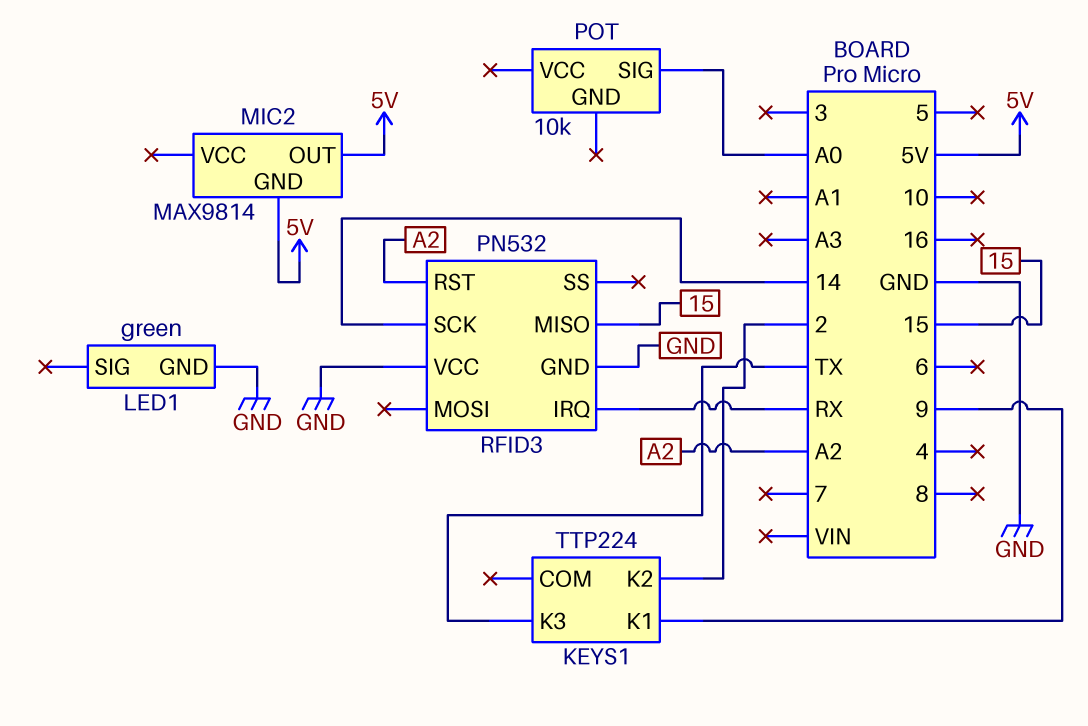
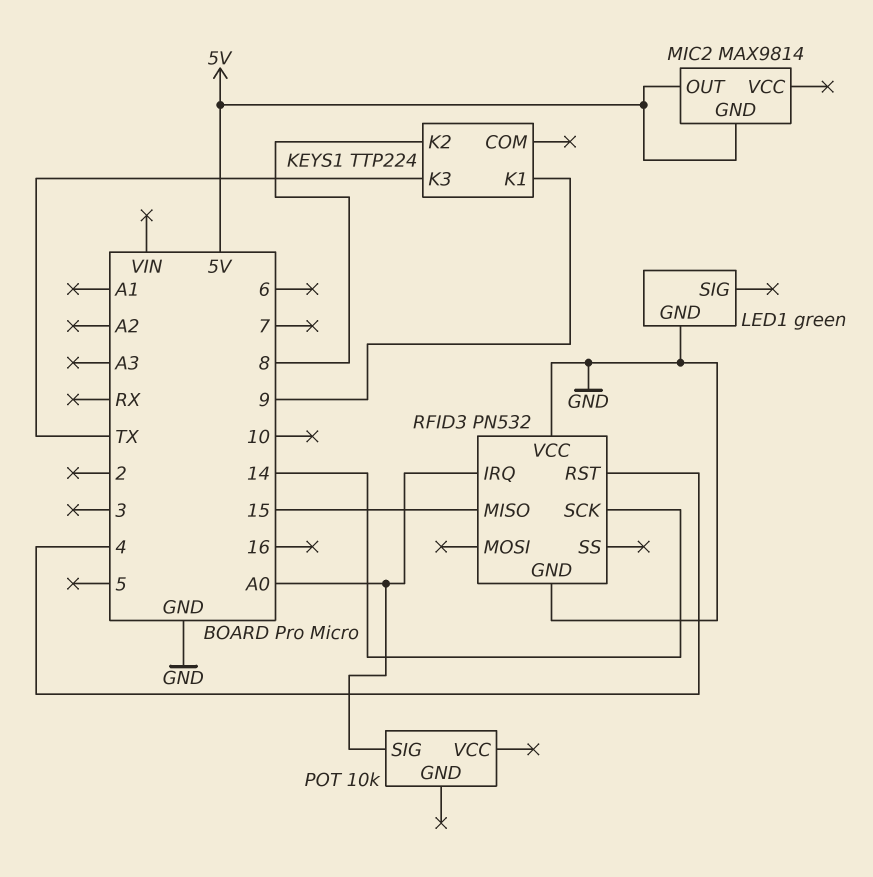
KEYS1 pin K2: 2 -> 8
RFID3 pin IRQ: RX -> A0
RFID3 pin RST: A2 -> 4

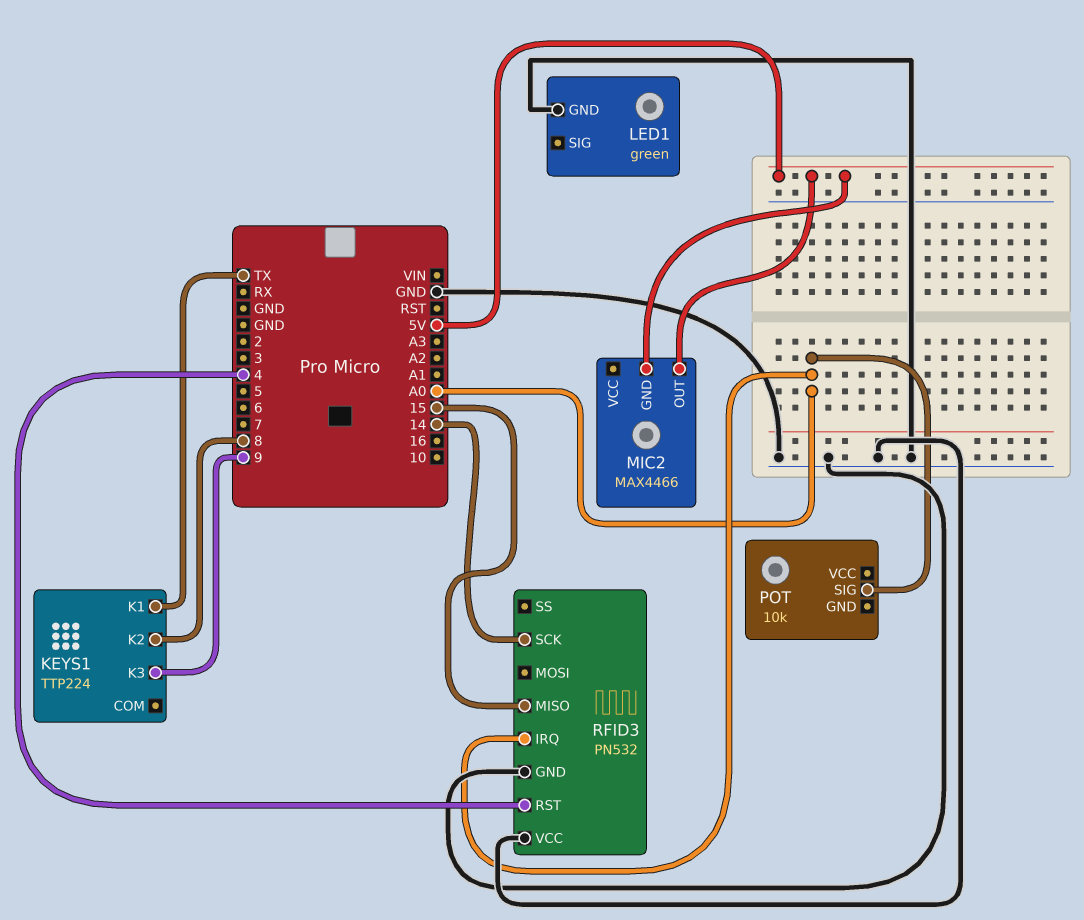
KEYS1 pin K1: 9 -> TX
KEYS1 pin K3: TX -> 9
MIC2: MAX9814 -> MAX4466

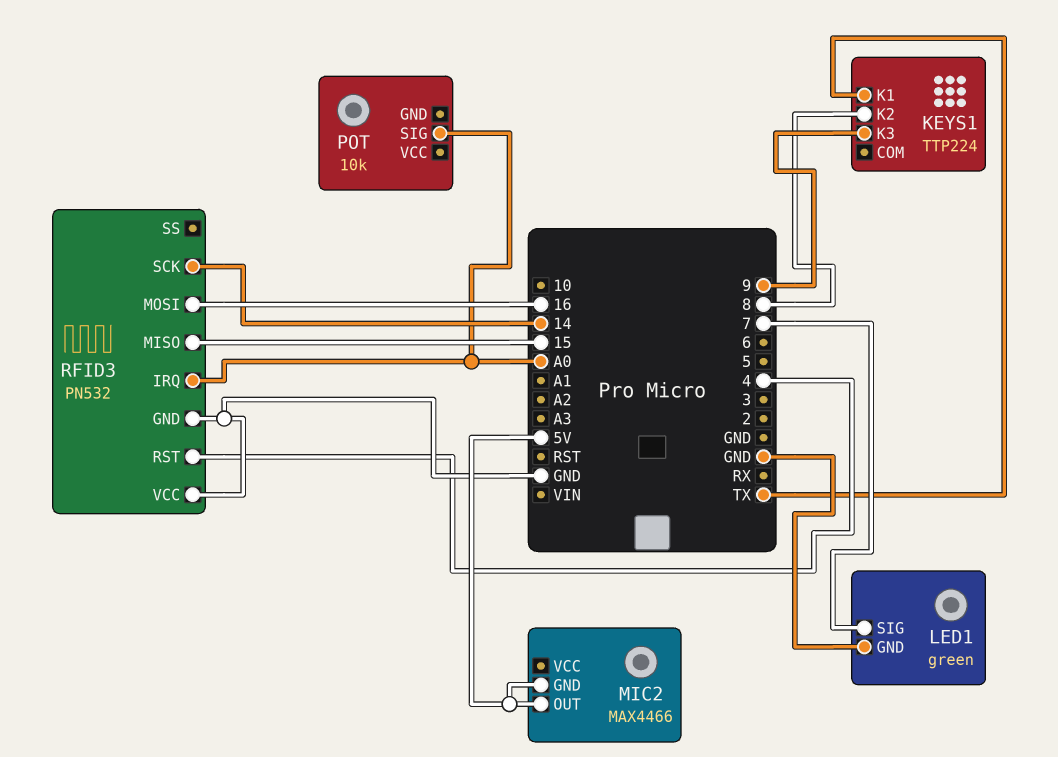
LED1 pin SIG: none -> 7
RFID3 pin MOSI: none -> 16

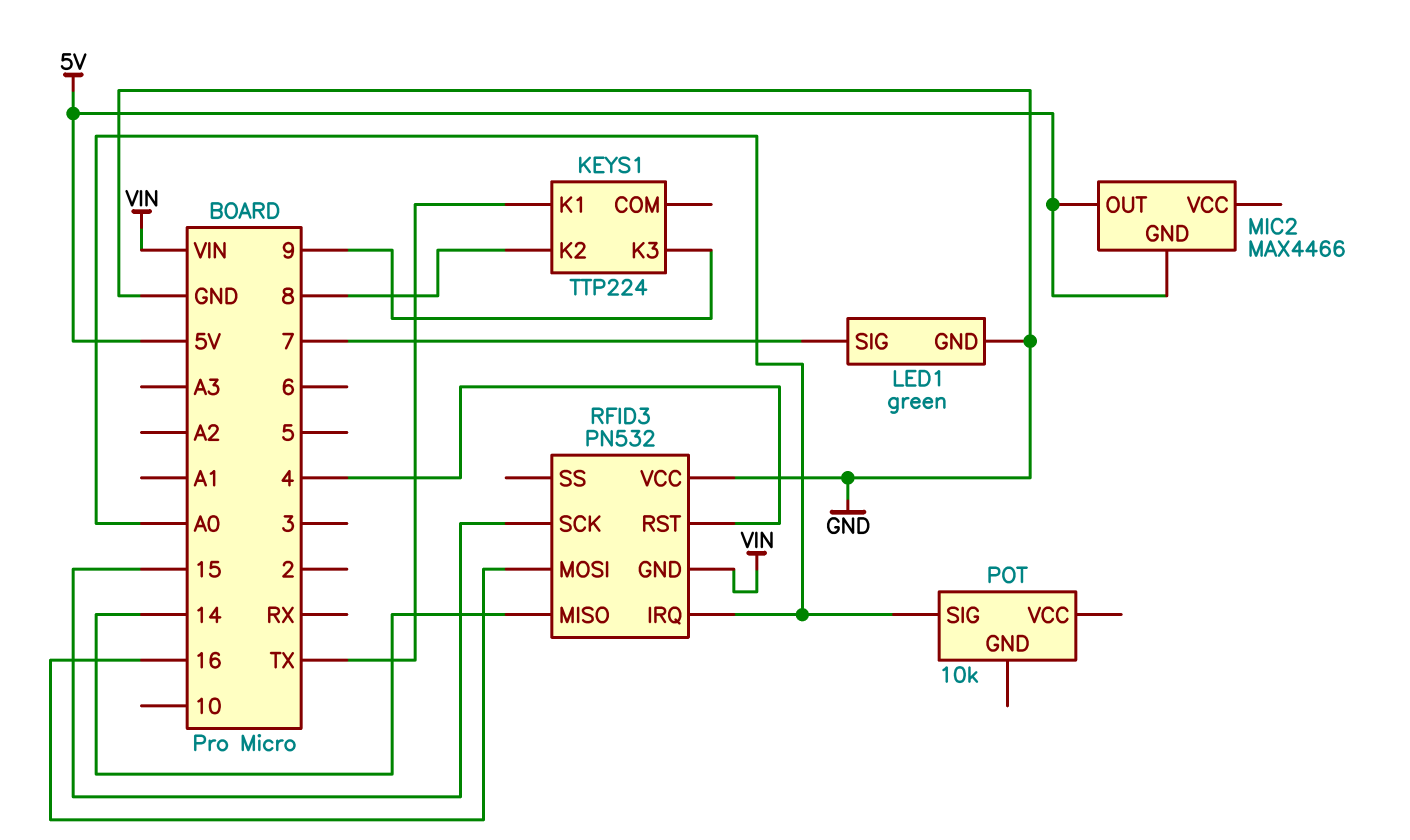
RFID3 pin GND: GND -> VIN
RFID3 pin MISO: 15 -> 14
RFID3 pin SCK: 14 -> 15

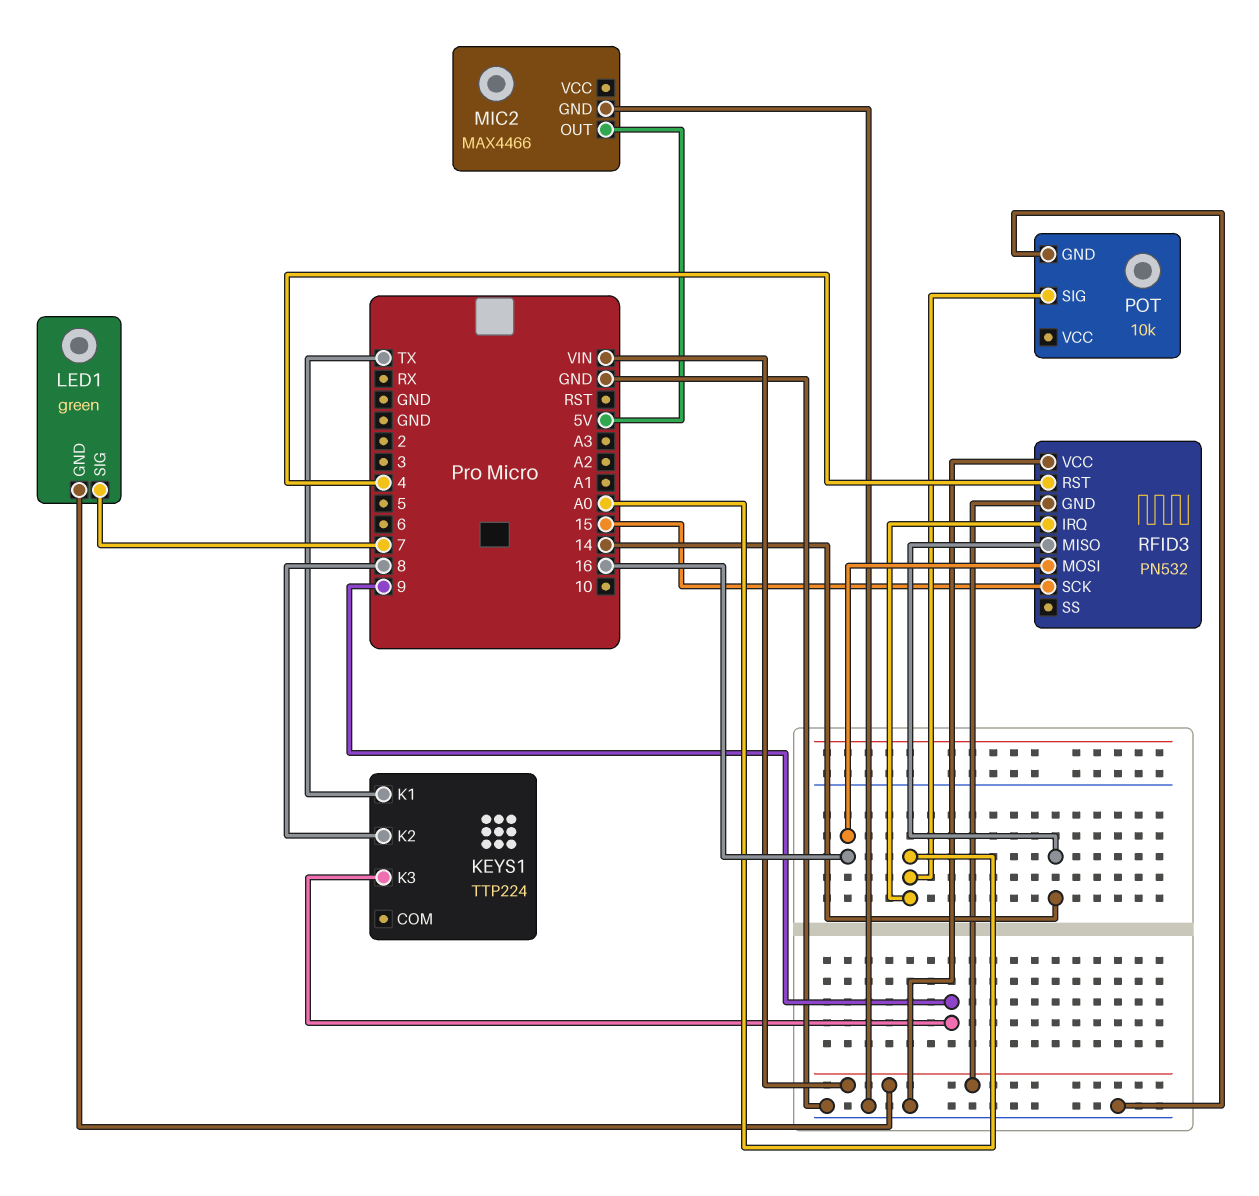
LED1 pin GND: GND -> VIN
MIC2 pin GND: 5V -> GND
POT pin GND: none -> GND

